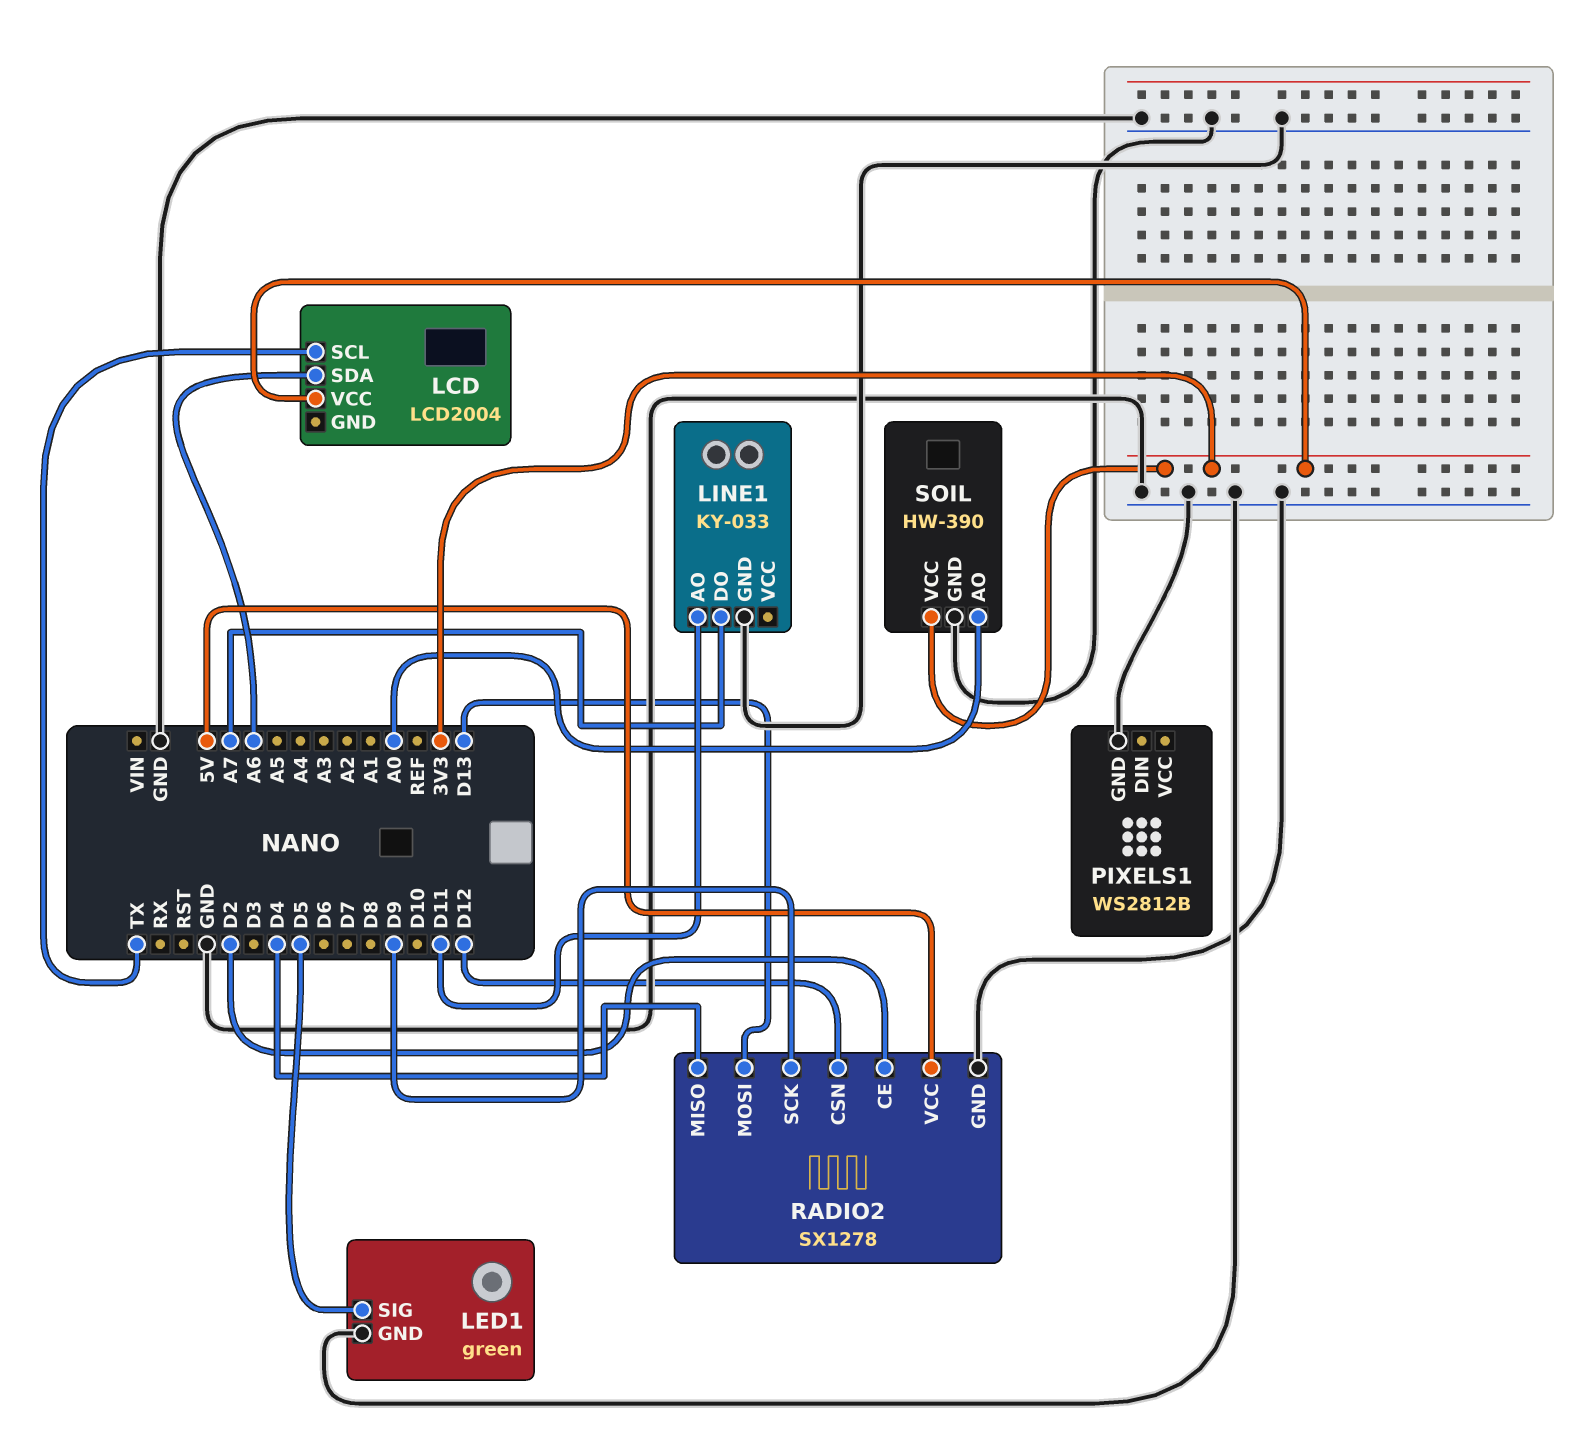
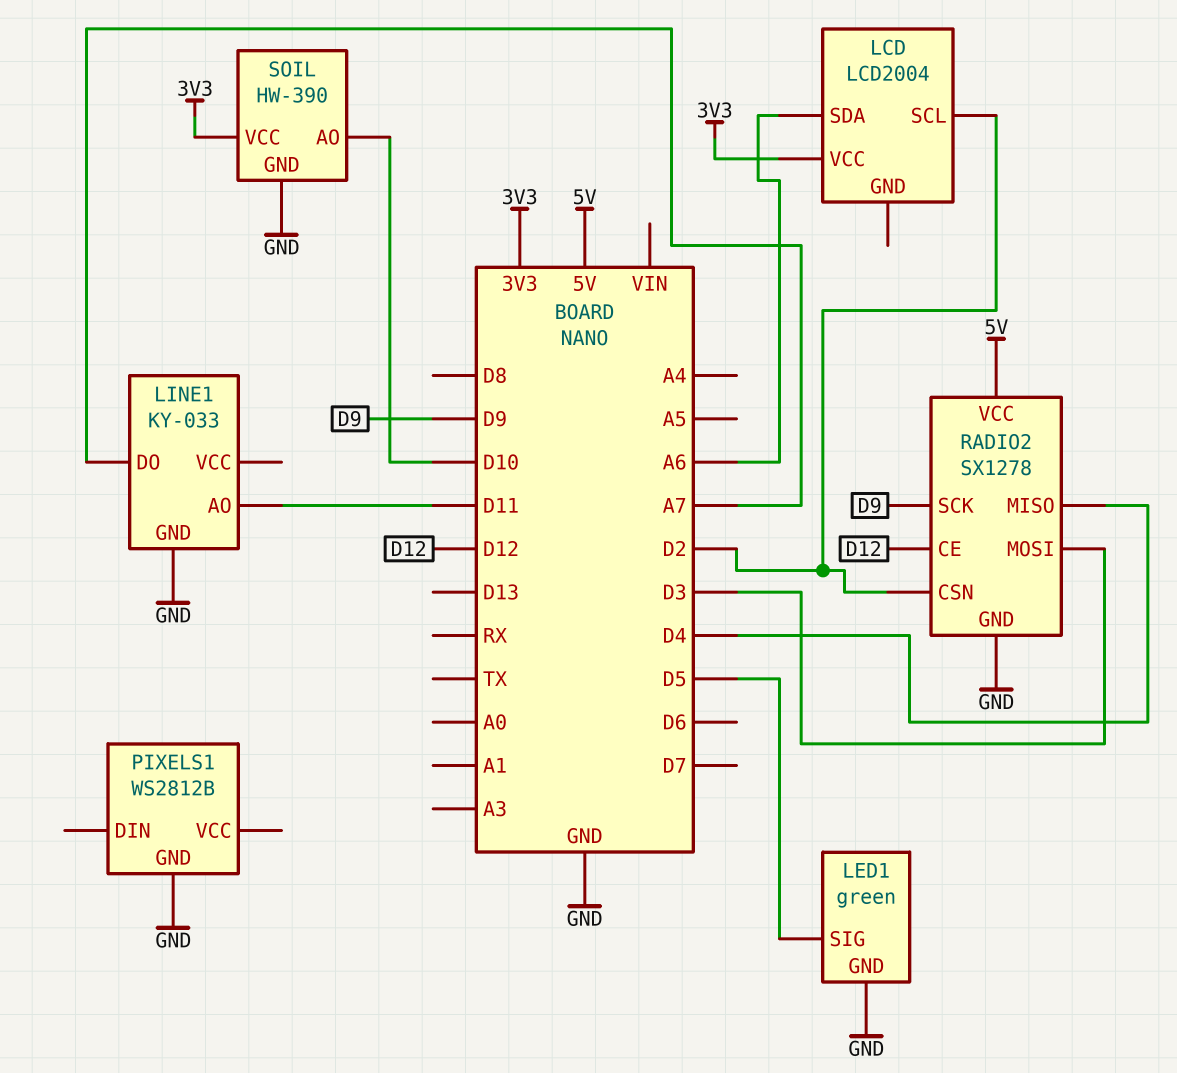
LCD pin SCL: TX -> D2
RADIO2 pin CE: D2 -> D12
RADIO2 pin CSN: D12 -> D2
RADIO2 pin MOSI: D13 -> D3
SOIL pin AO: A0 -> D10

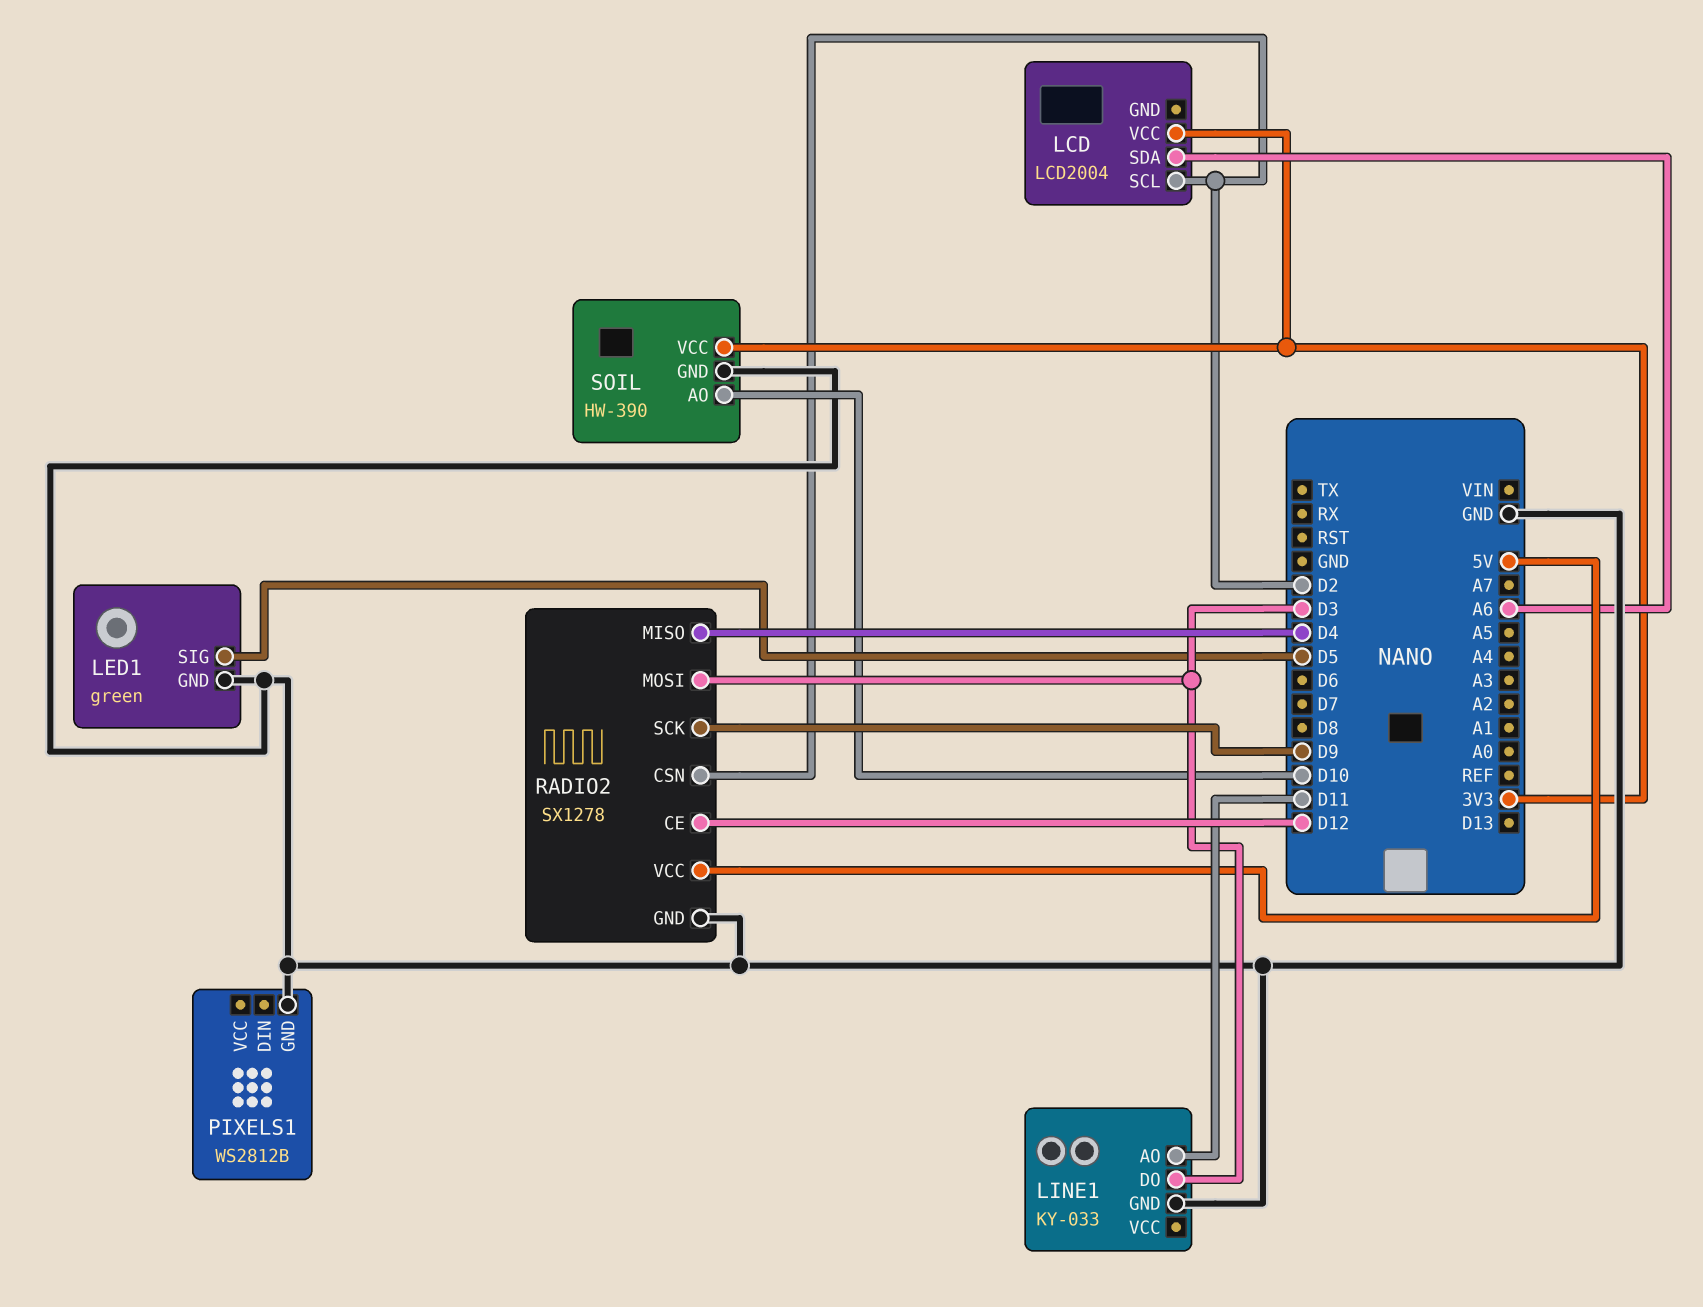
LINE1 pin DO: A7 -> D3

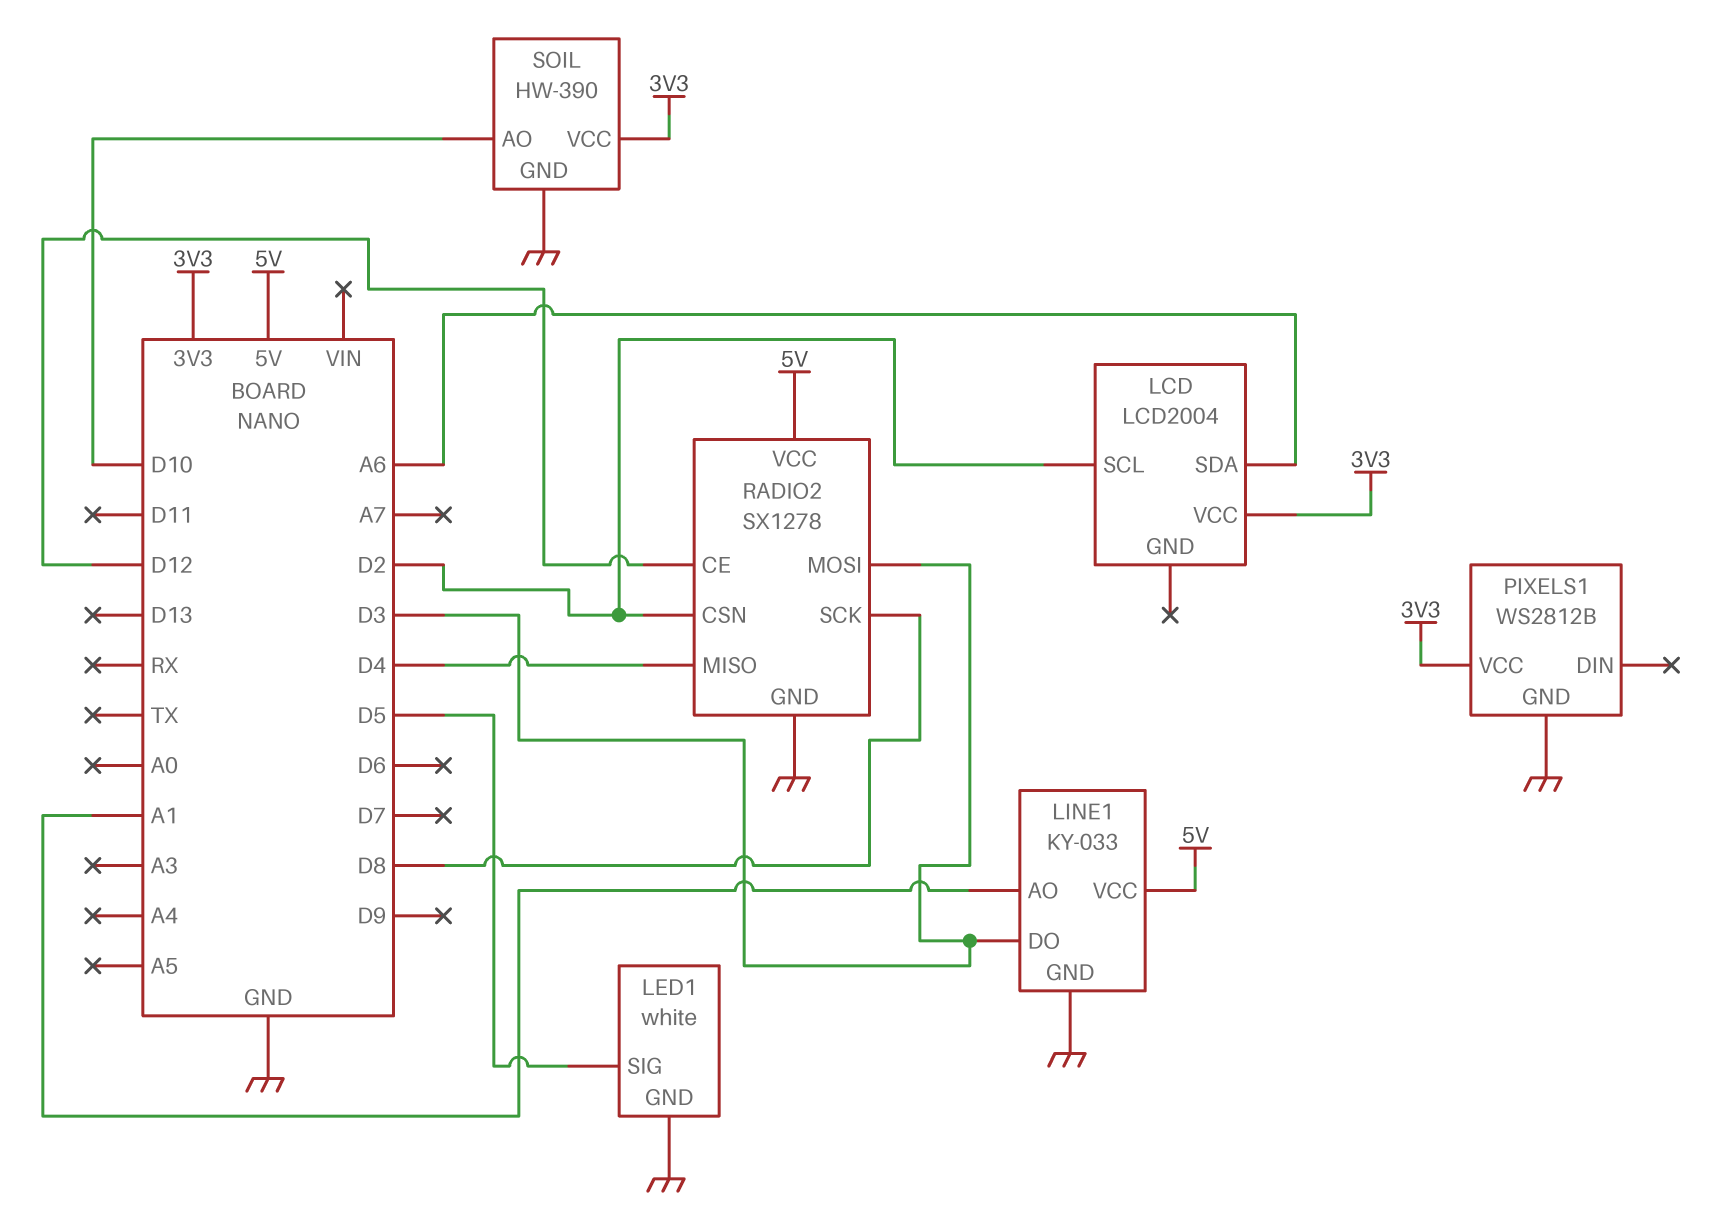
LED1: green -> white
LINE1 pin AO: D11 -> A1
LINE1 pin VCC: none -> 5V
PIXELS1 pin VCC: none -> 3V3
RADIO2 pin SCK: D9 -> D8

